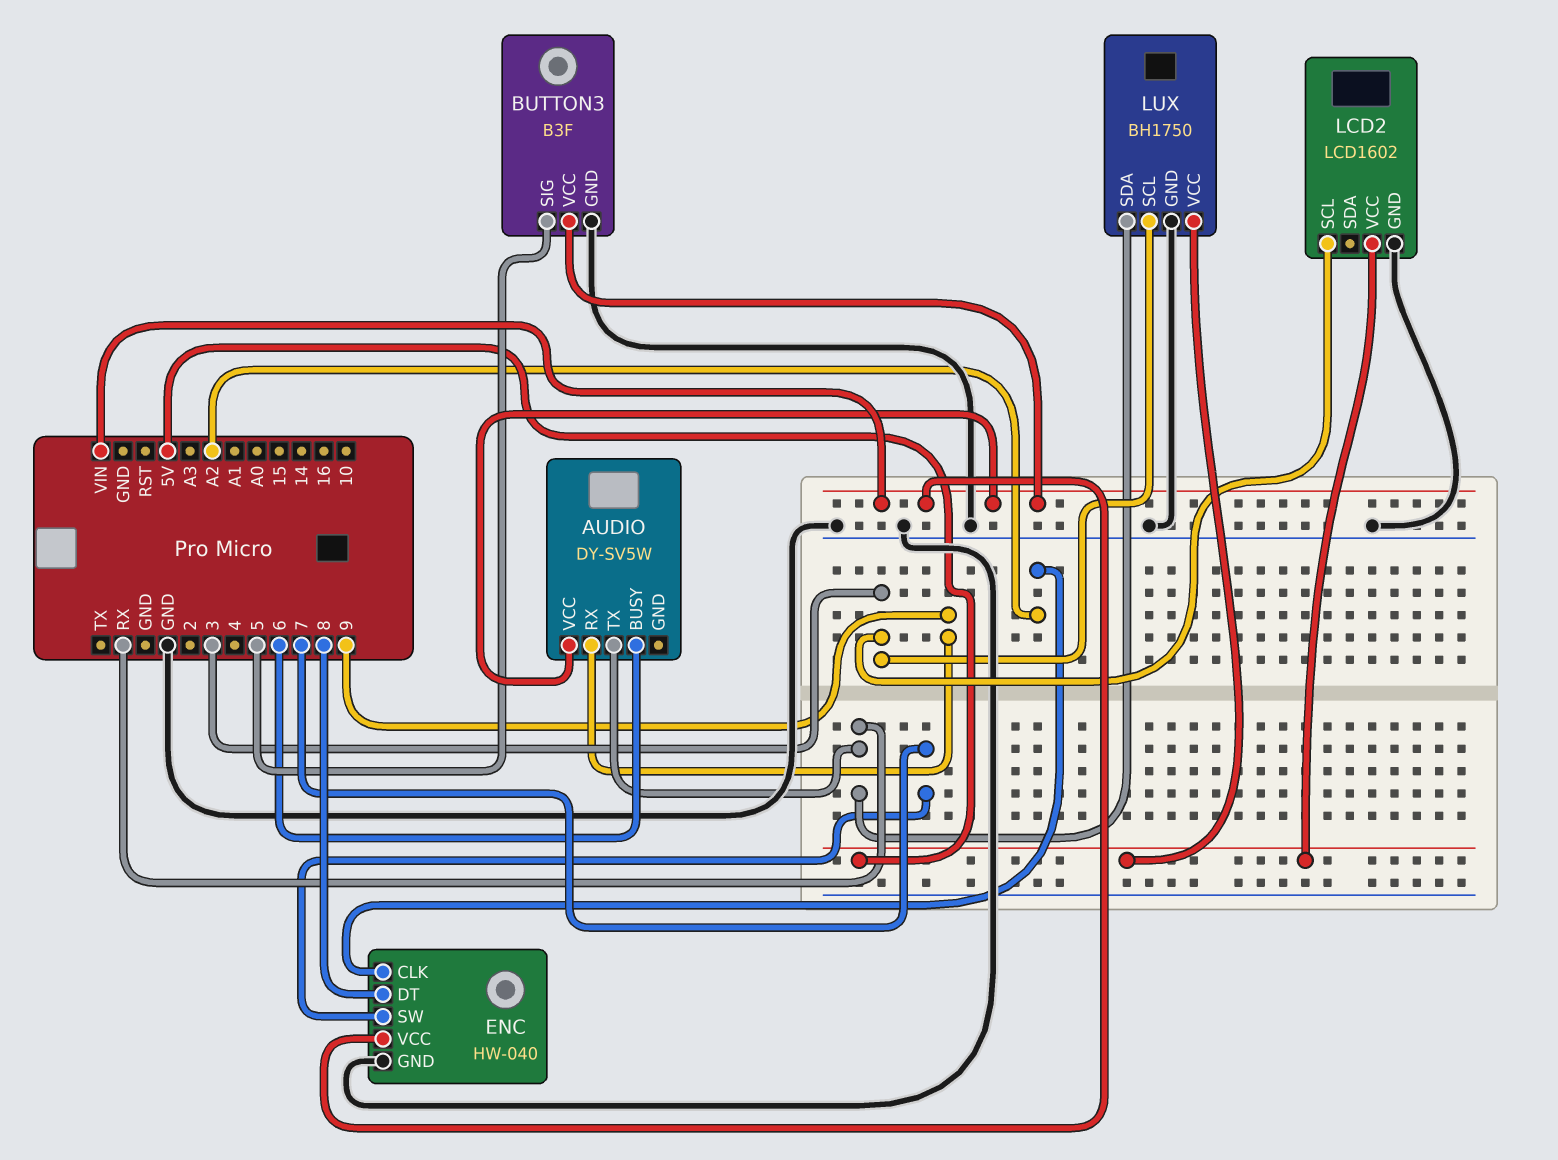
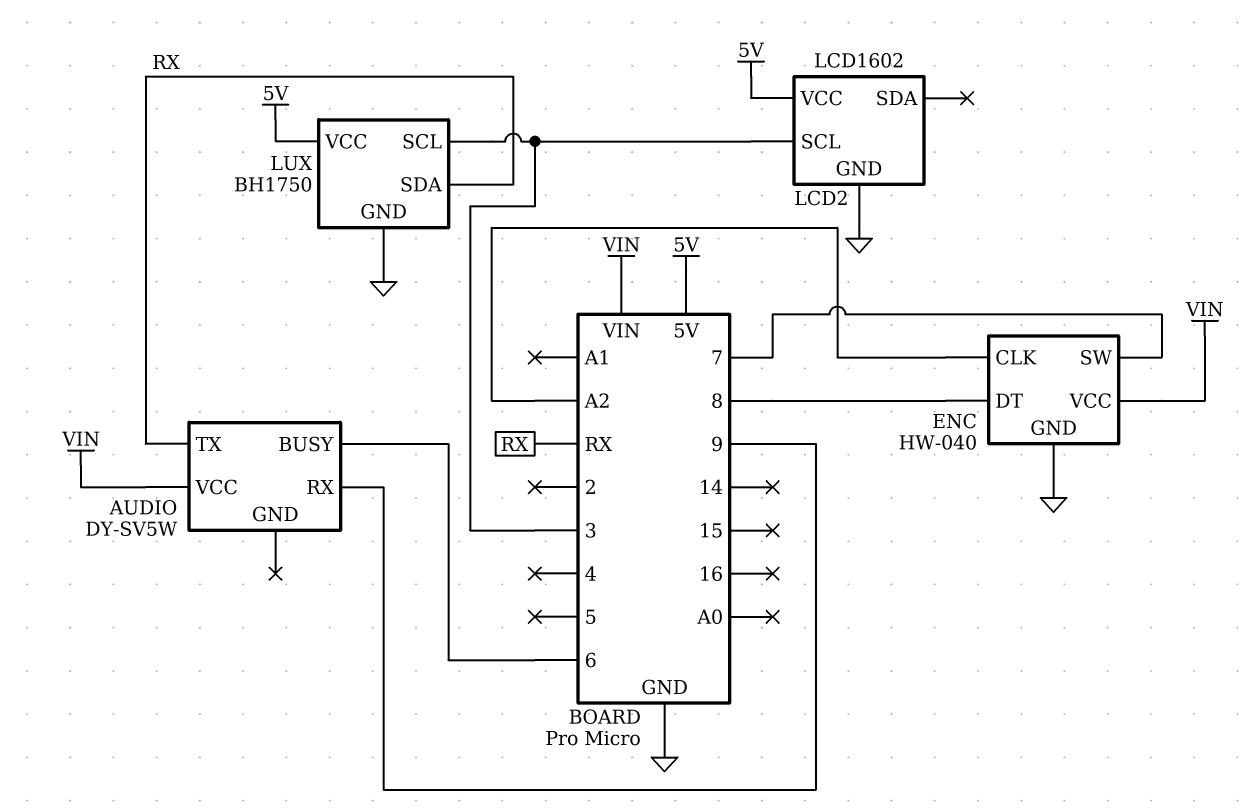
BUTTON3: B3F -> none
BUTTON3 pin GND: GND -> none
BUTTON3 pin SIG: 5 -> none
BUTTON3 pin VCC: VIN -> none

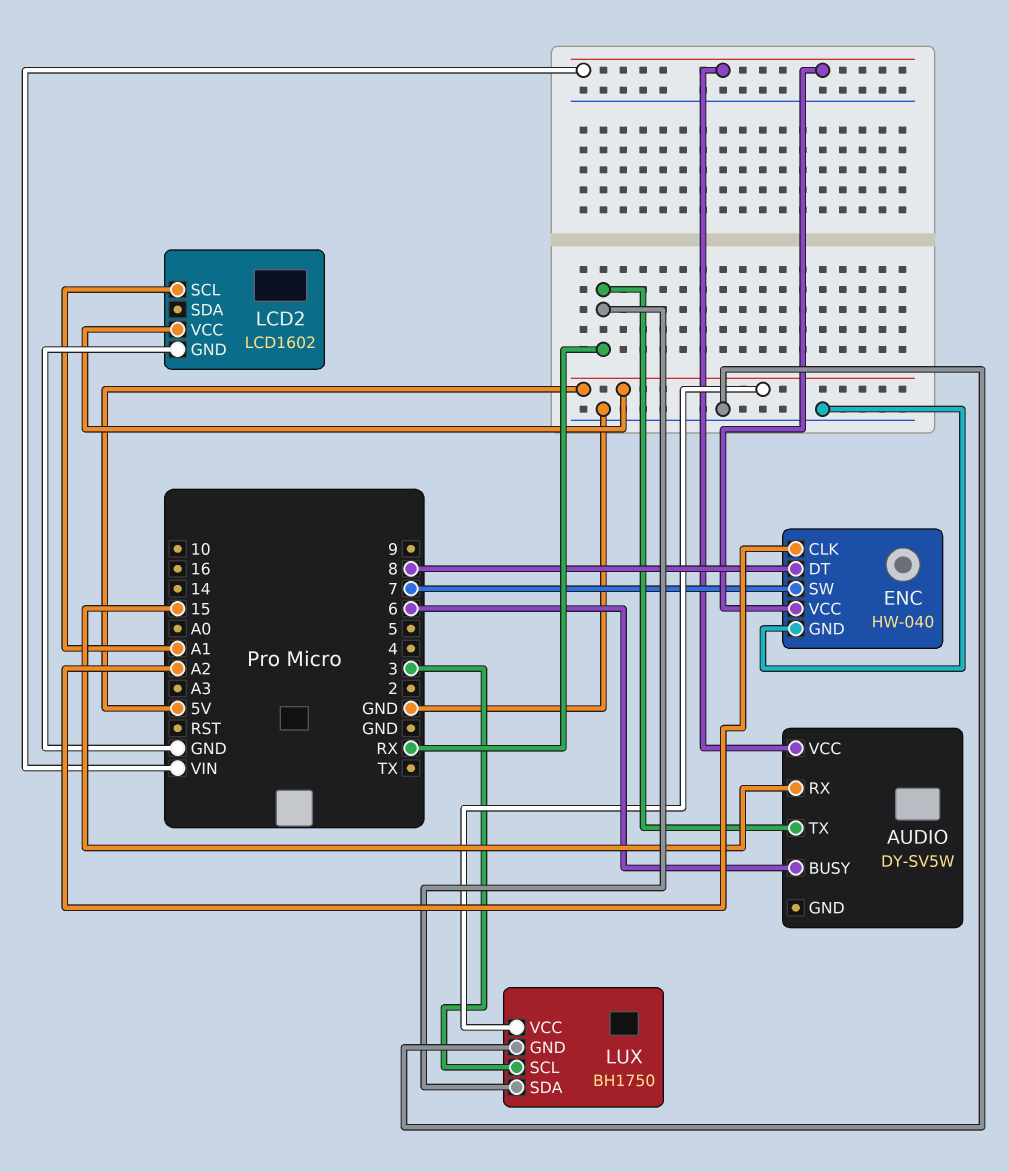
AUDIO pin RX: 9 -> 15
LCD2 pin SCL: 3 -> A1

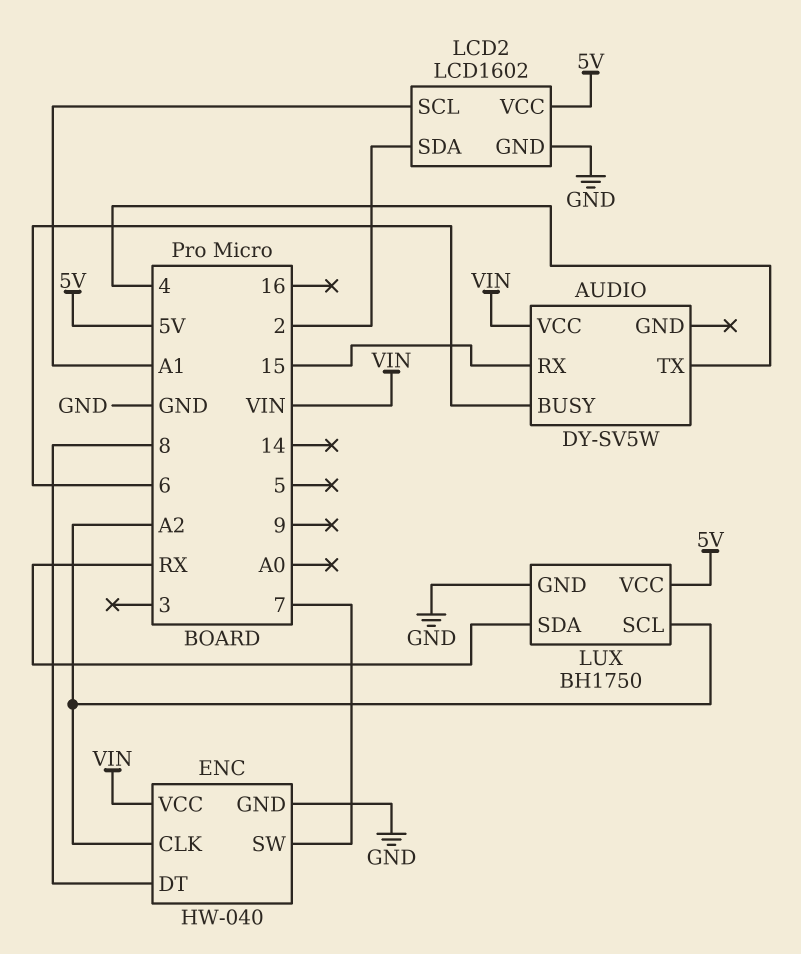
AUDIO pin TX: RX -> 4
LCD2 pin SDA: none -> 2
LUX pin SCL: 3 -> A2

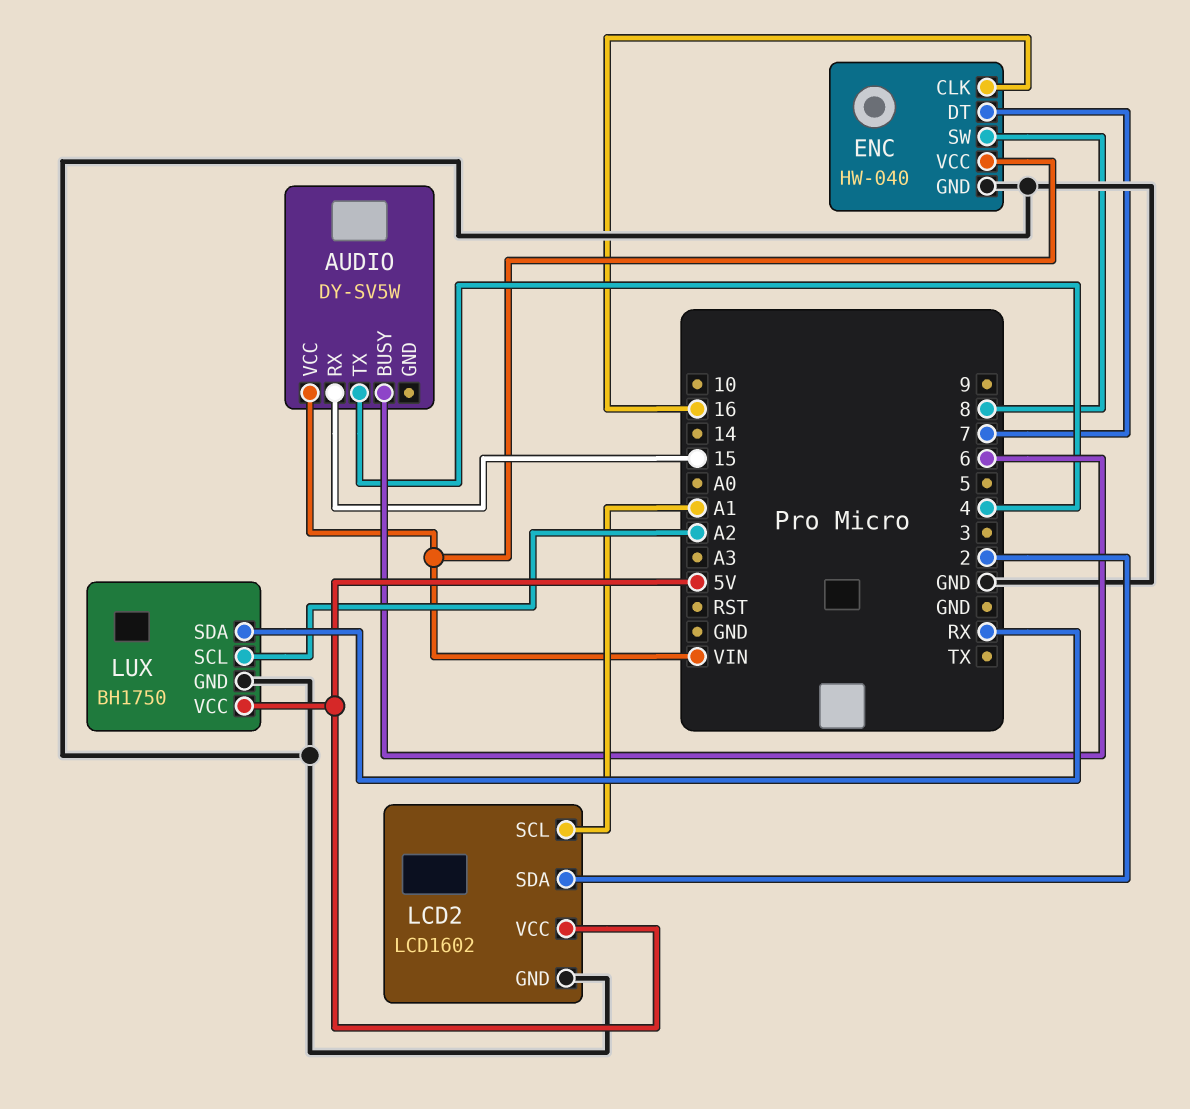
ENC pin CLK: A2 -> 16
ENC pin DT: 8 -> 7
ENC pin SW: 7 -> 8

